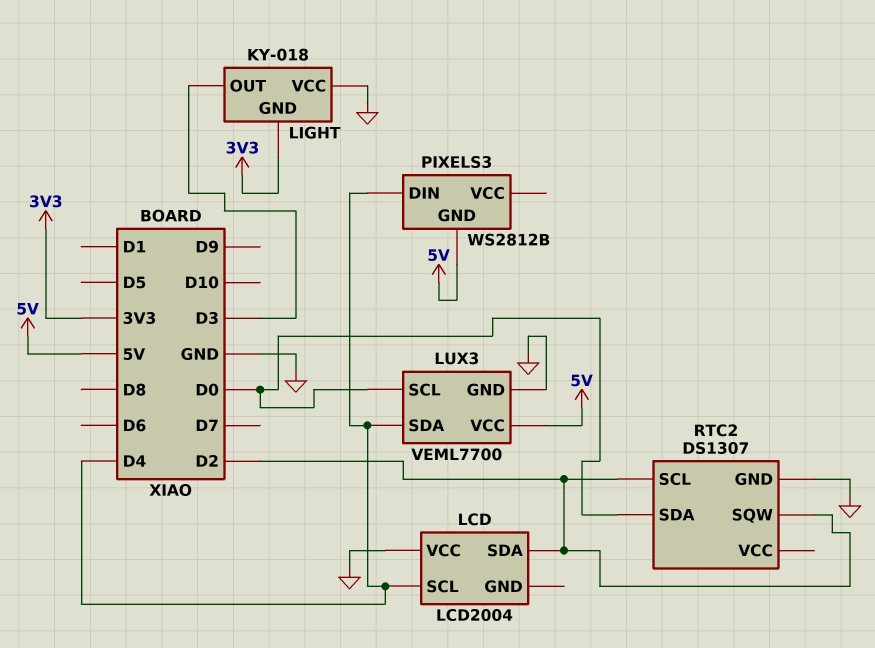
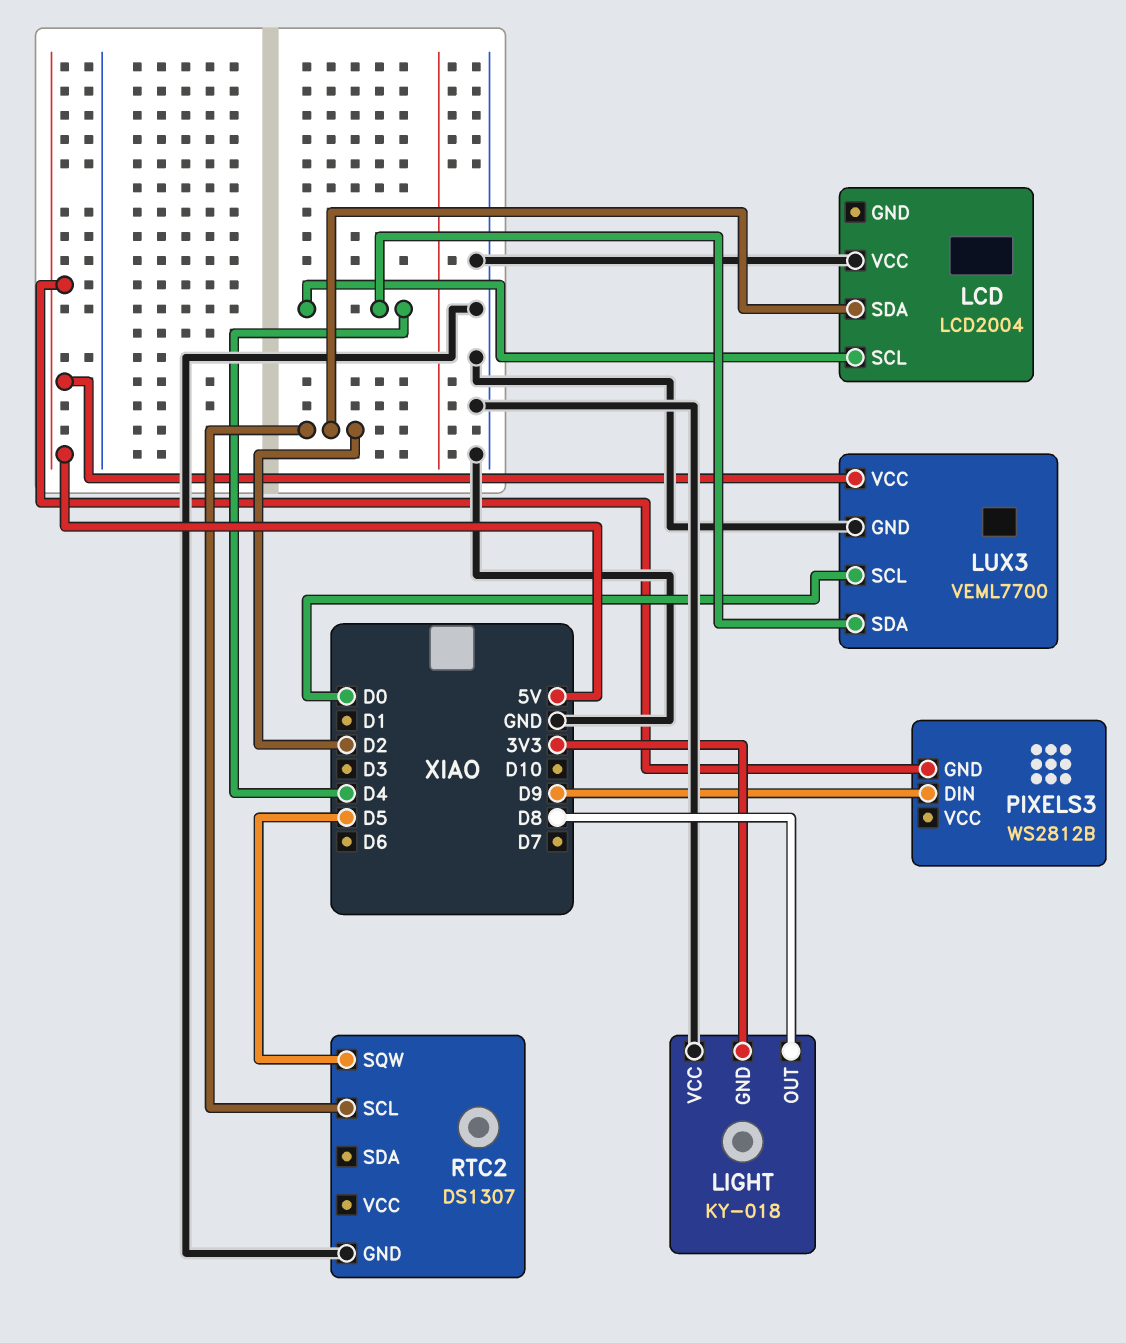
LIGHT pin OUT: D3 -> D8
PIXELS3 pin DIN: D4 -> D9
RTC2 pin SDA: D0 -> none
RTC2 pin SQW: D2 -> D5

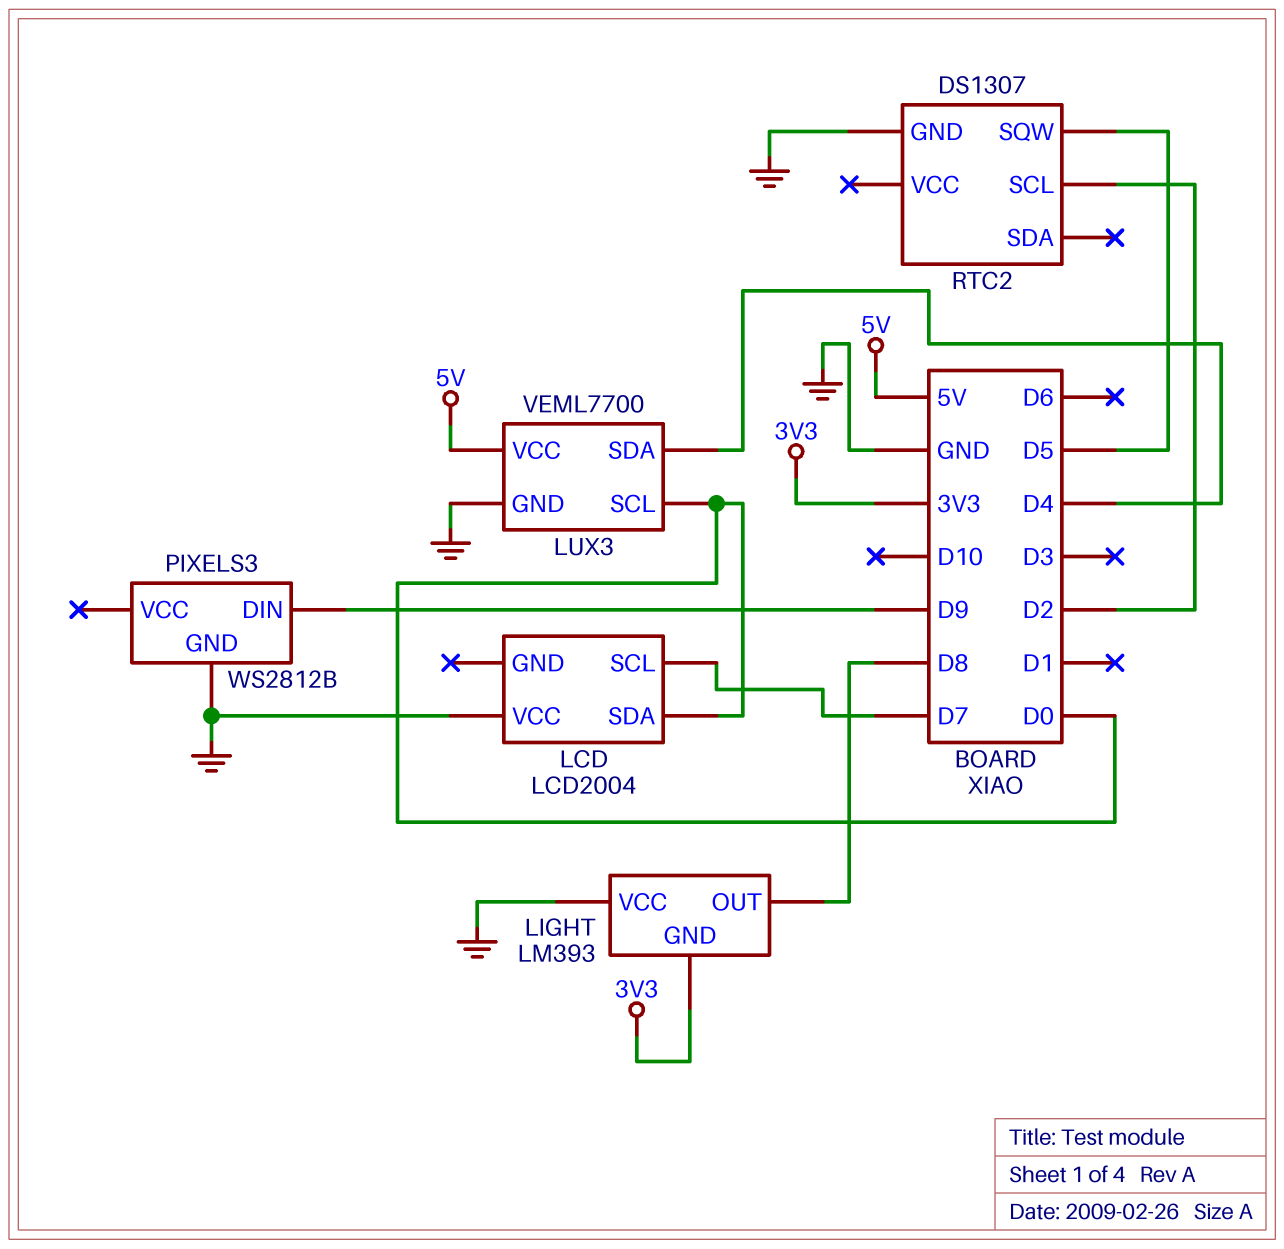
LCD pin SCL: D4 -> D7
LCD pin SDA: D2 -> D0
LIGHT: KY-018 -> LM393
PIXELS3 pin GND: 5V -> GND

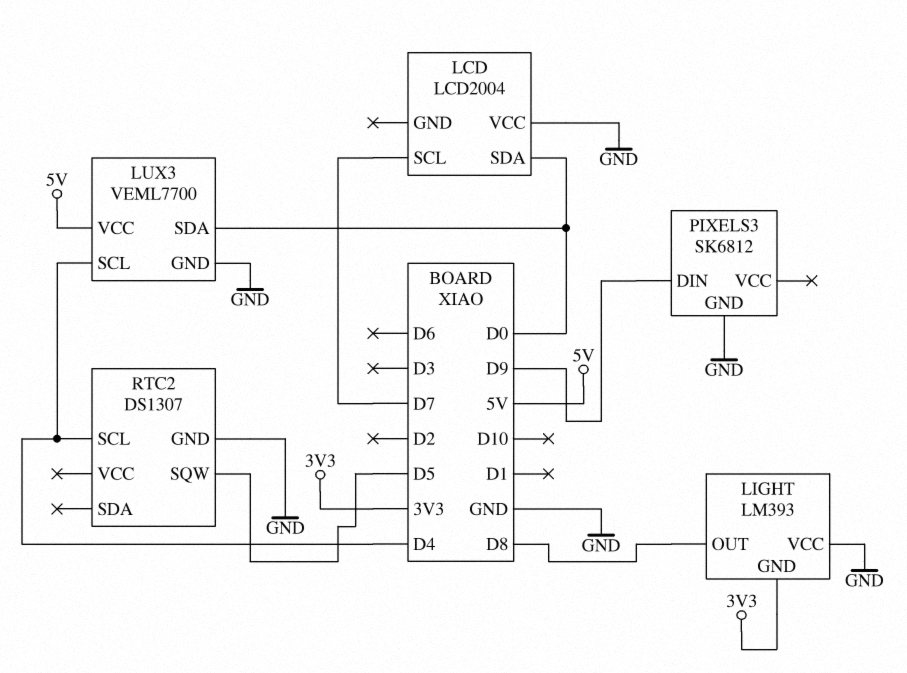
LUX3 pin SCL: D0 -> D4
LUX3 pin SDA: D4 -> D0
PIXELS3: WS2812B -> SK6812
RTC2 pin SCL: D2 -> D4

